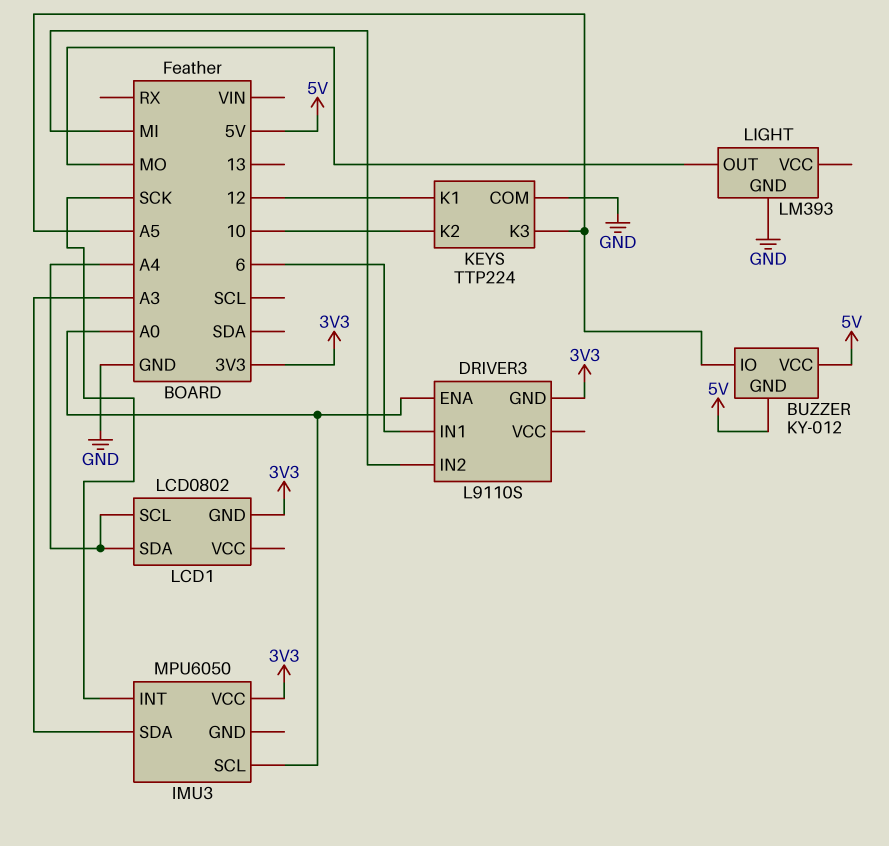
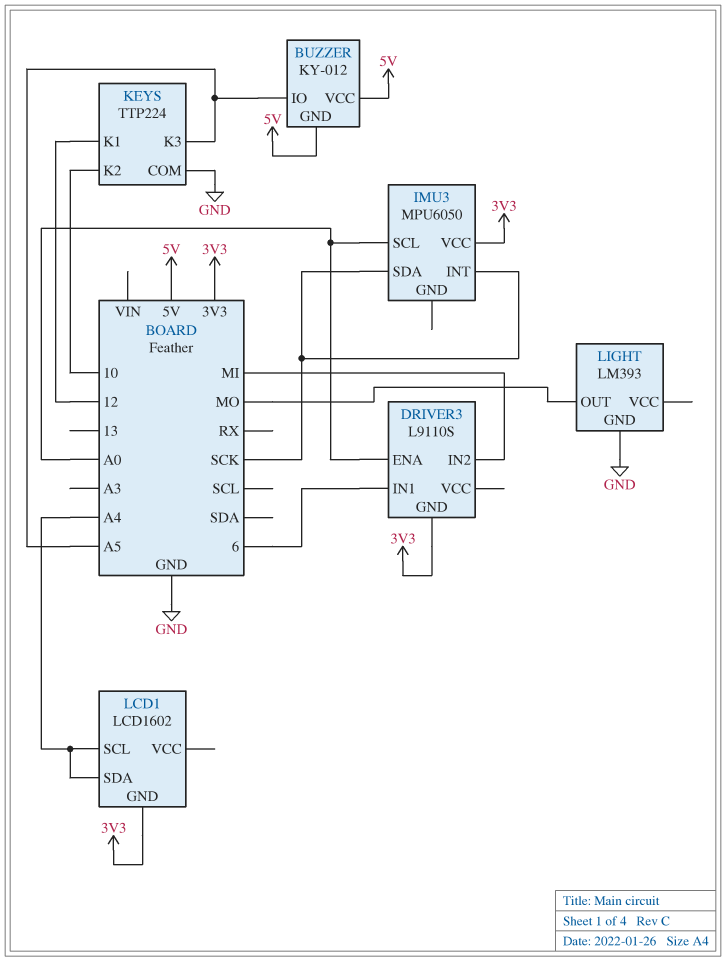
IMU3 pin SDA: A3 -> SCK
LCD1: LCD0802 -> LCD1602

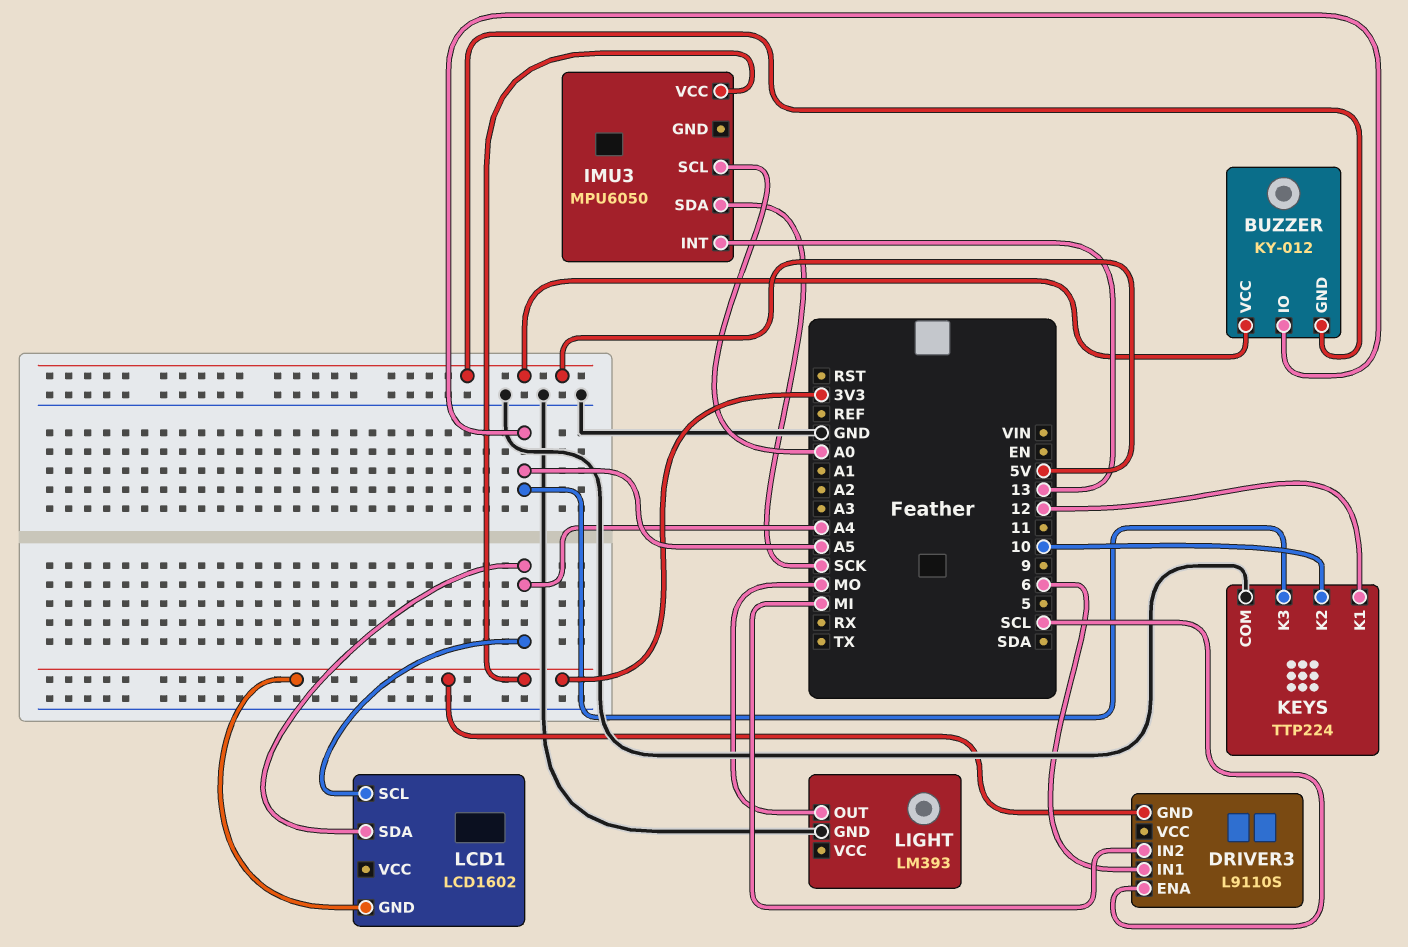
DRIVER3 pin ENA: A0 -> SCL
IMU3 pin INT: SCK -> 13

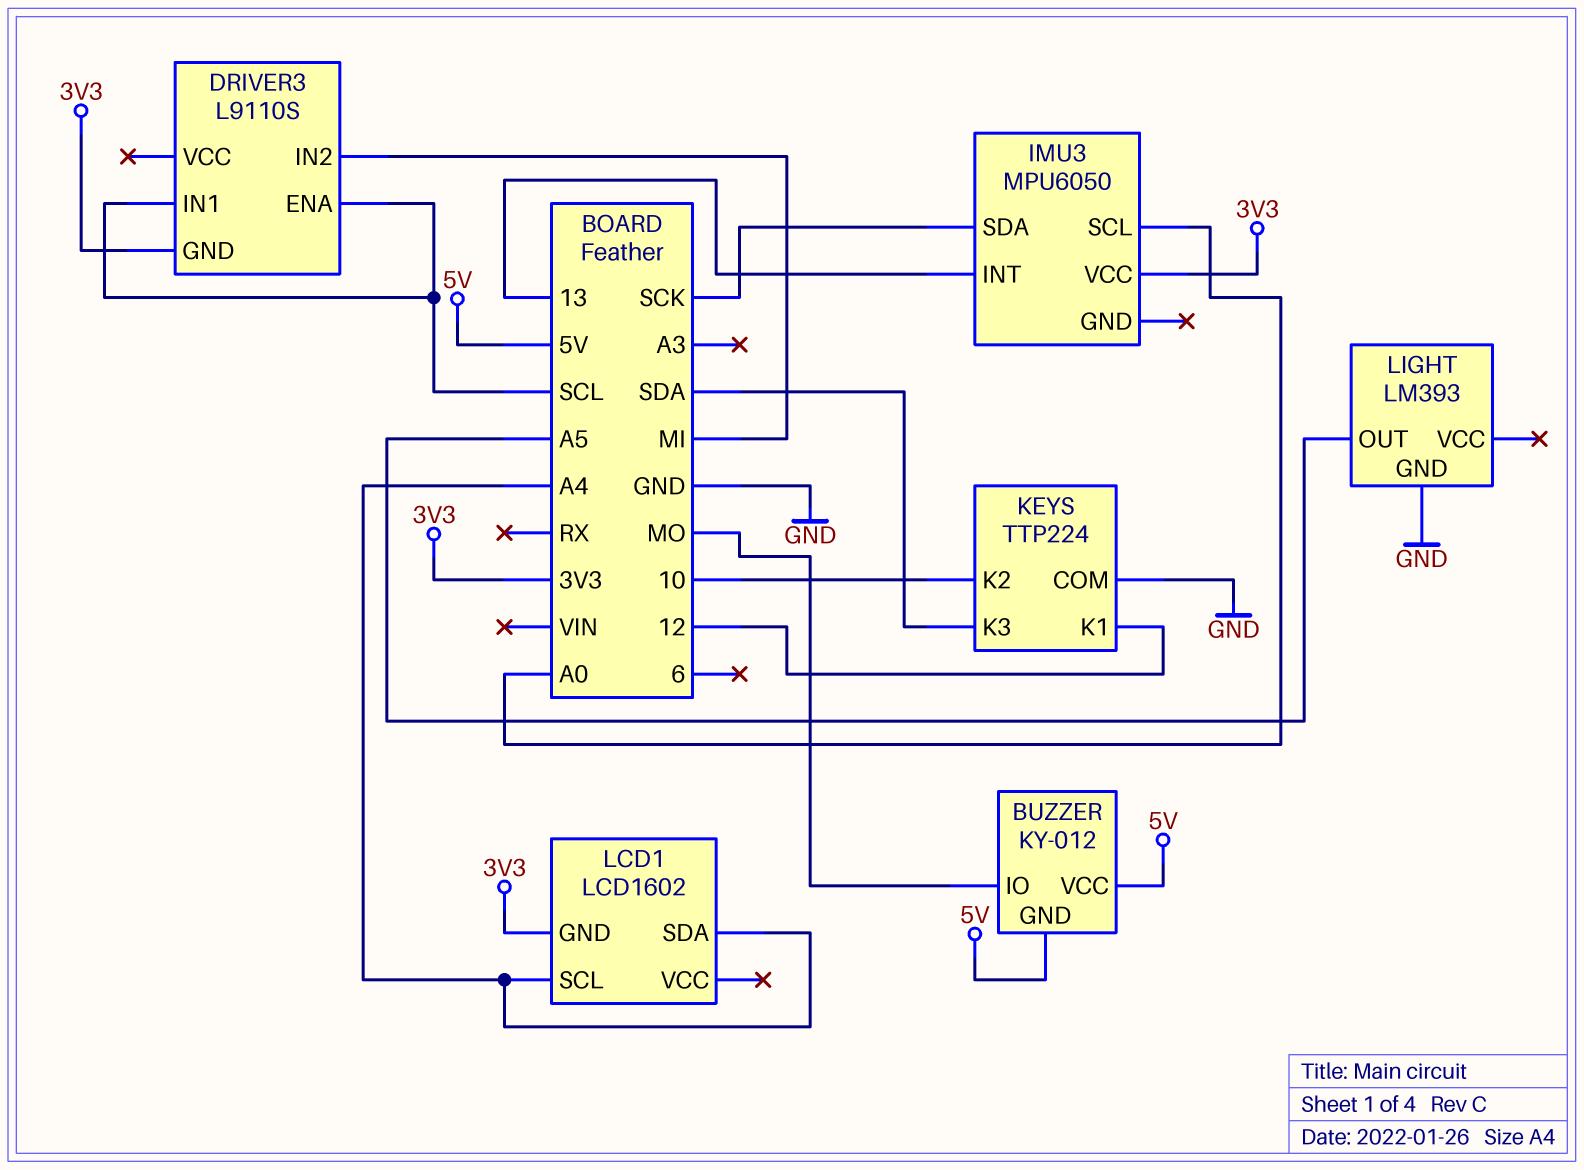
BUZZER pin IO: A5 -> MO
DRIVER3 pin IN1: 6 -> SCL
KEYS pin K3: A5 -> SDA
LIGHT pin OUT: MO -> A5

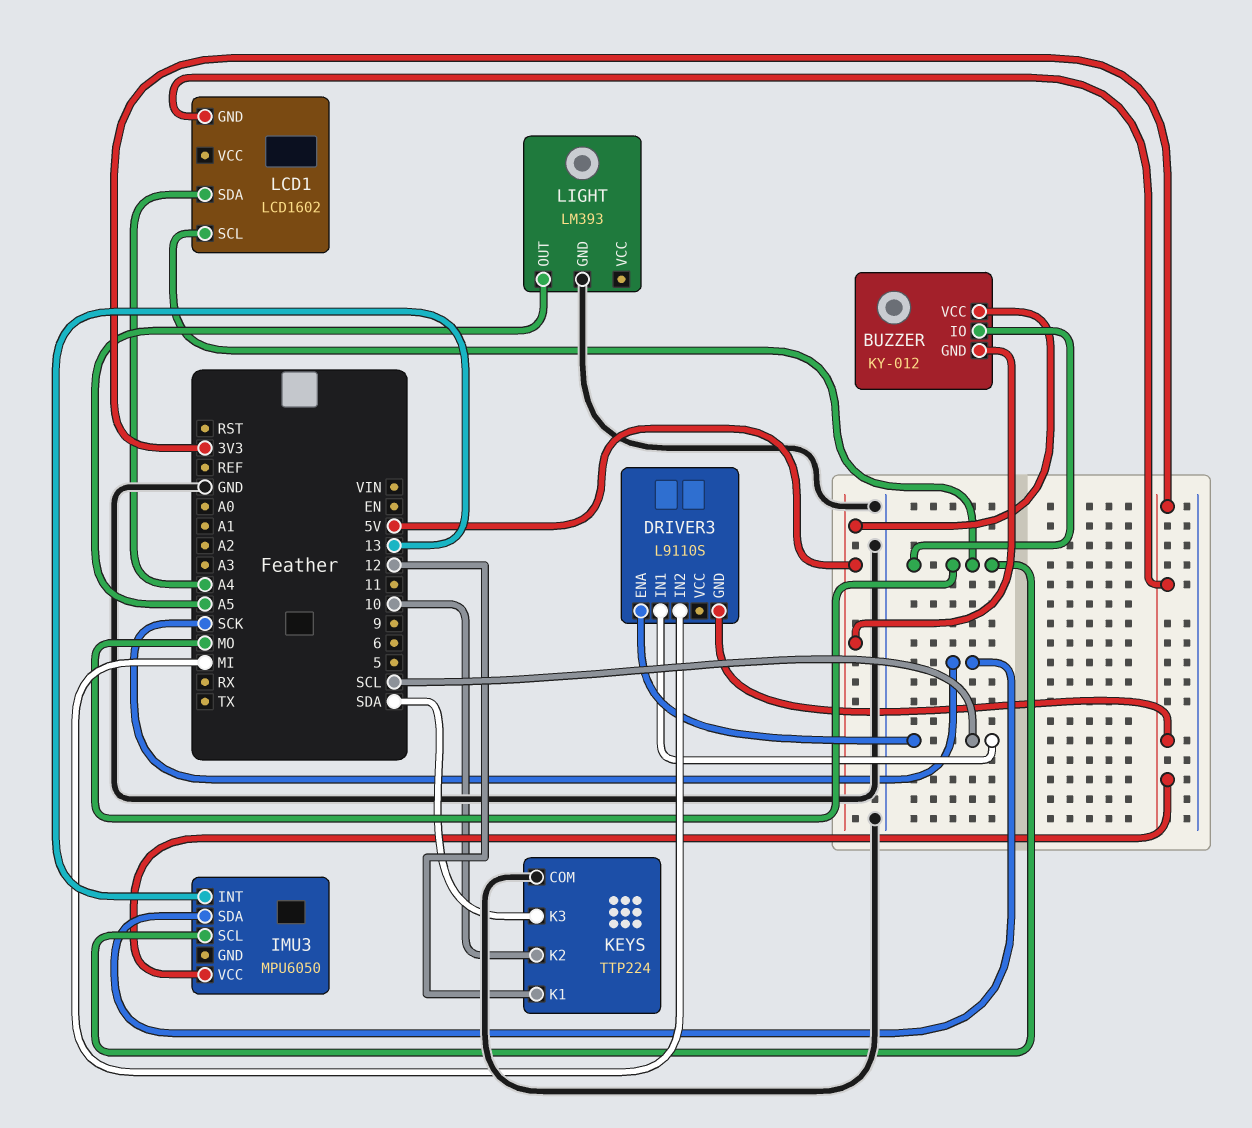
IMU3 pin SCL: A0 -> MO
LCD1 pin SCL: A4 -> MO

